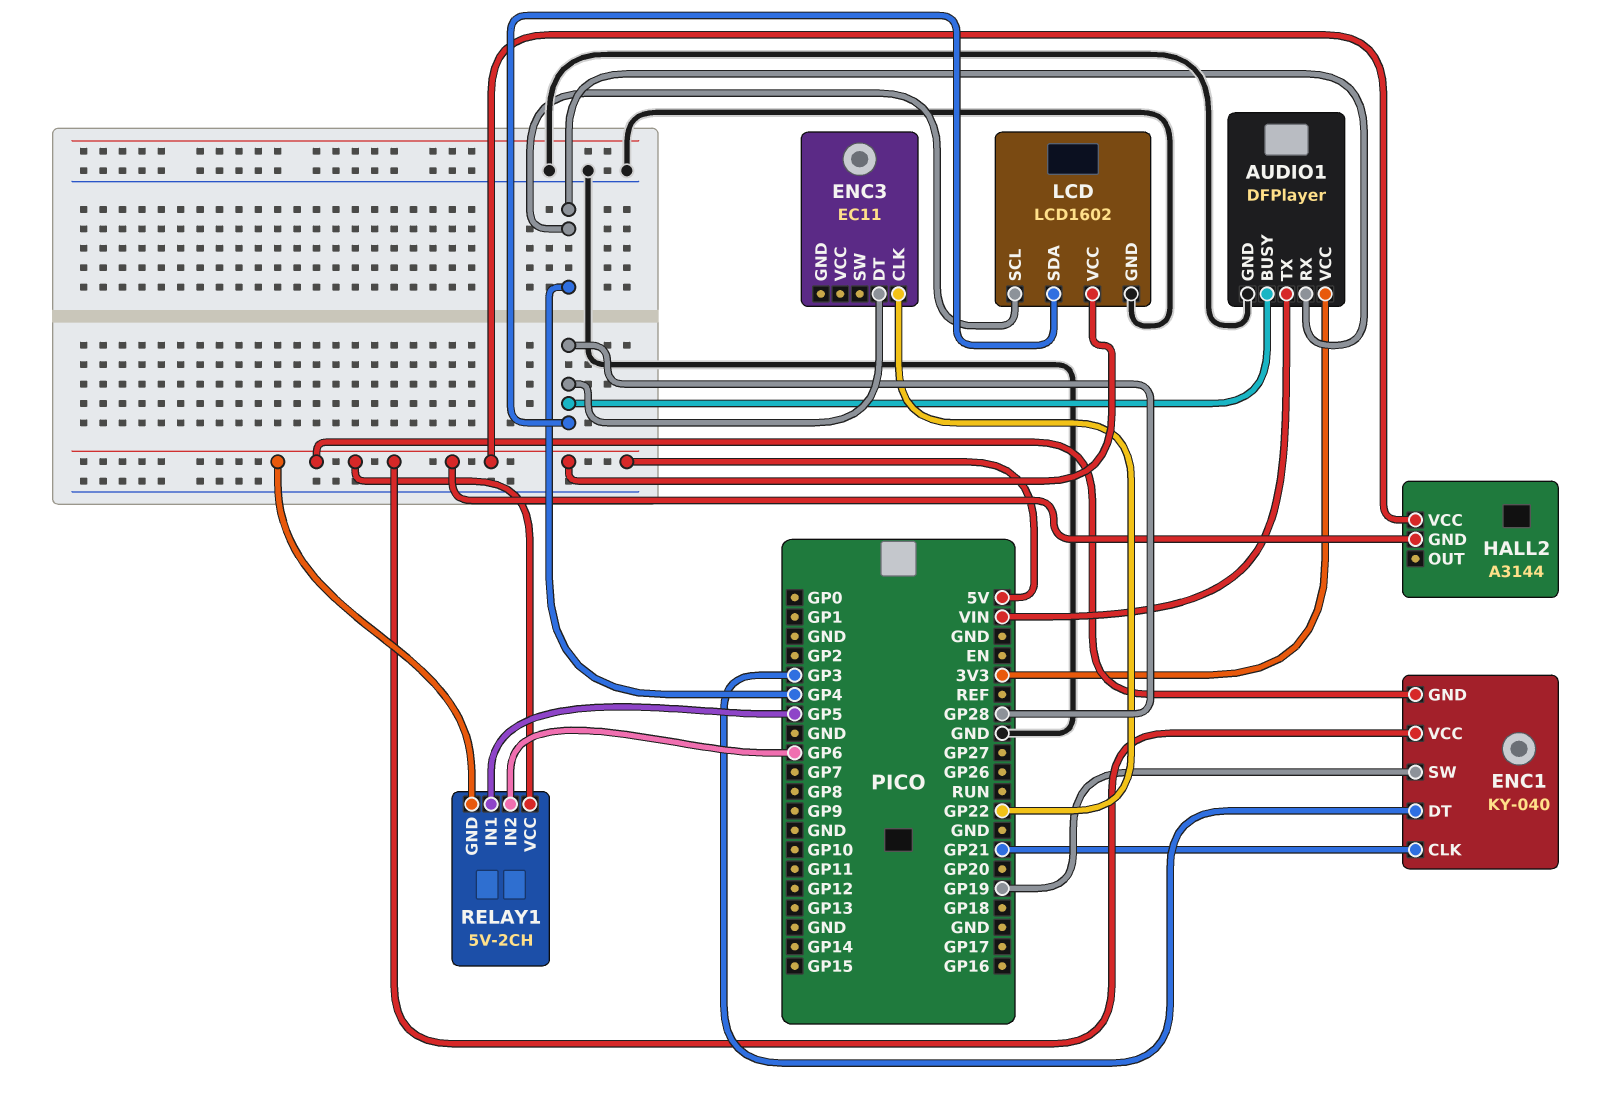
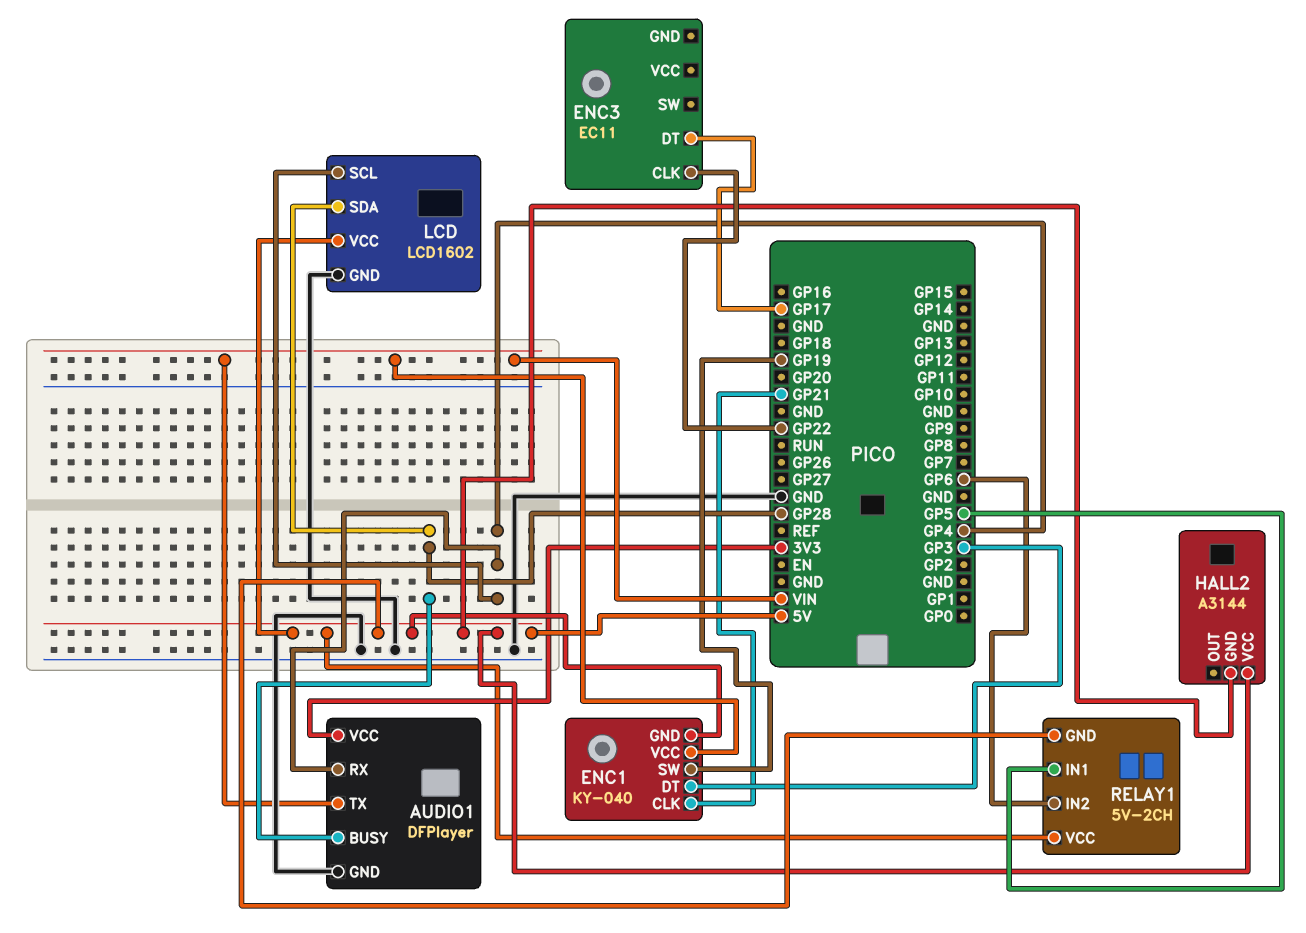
ENC1 pin VCC: 5V -> VIN
ENC3 pin DT: GP28 -> GP17

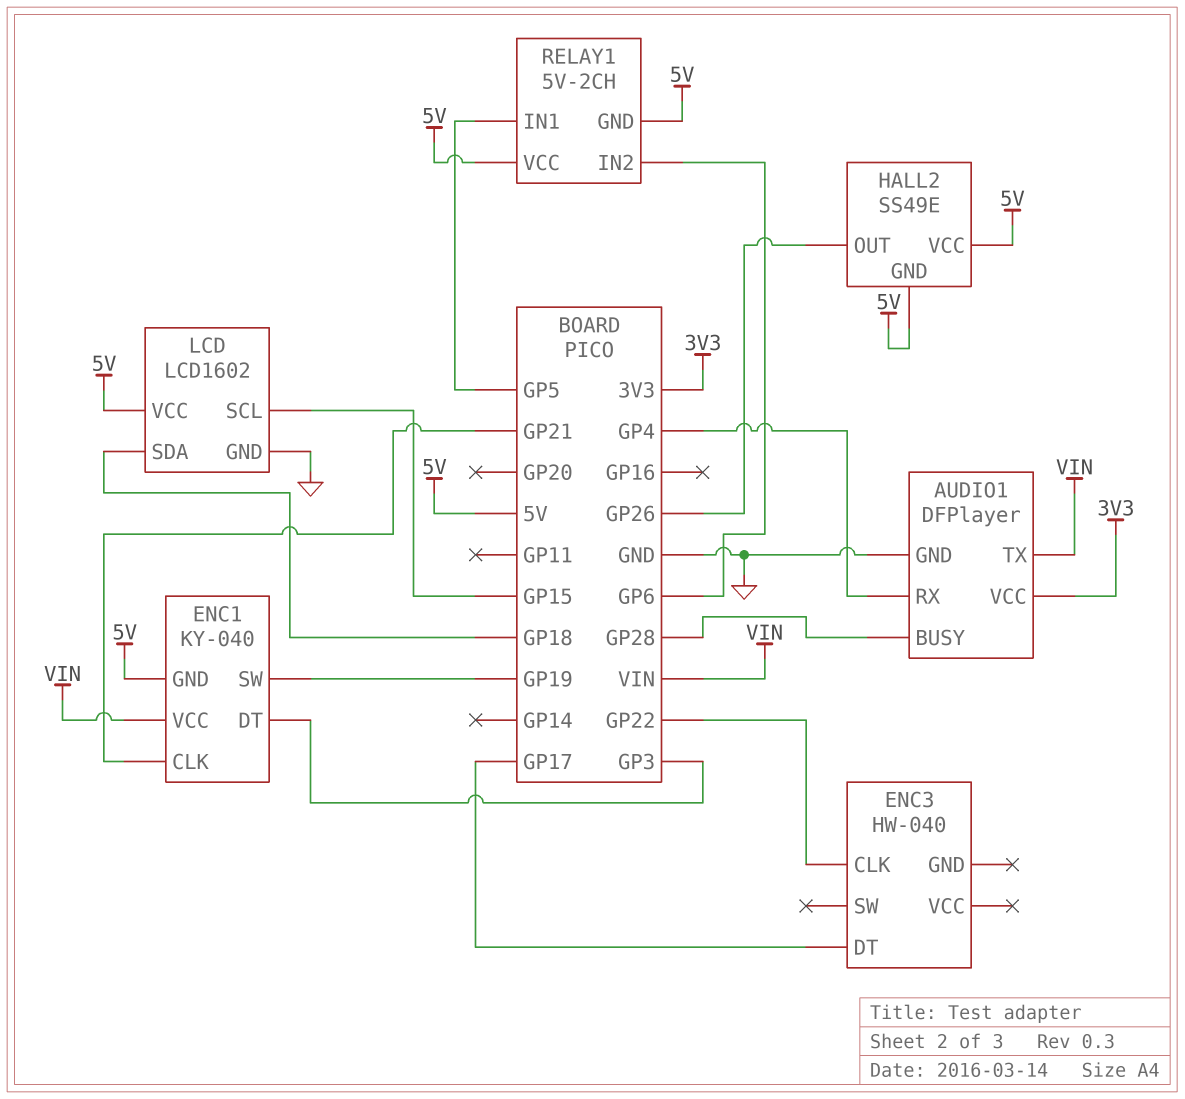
ENC3: EC11 -> HW-040
HALL2: A3144 -> SS49E
HALL2 pin OUT: none -> GP26
LCD pin SCL: GP4 -> GP15
LCD pin SDA: GP28 -> GP18

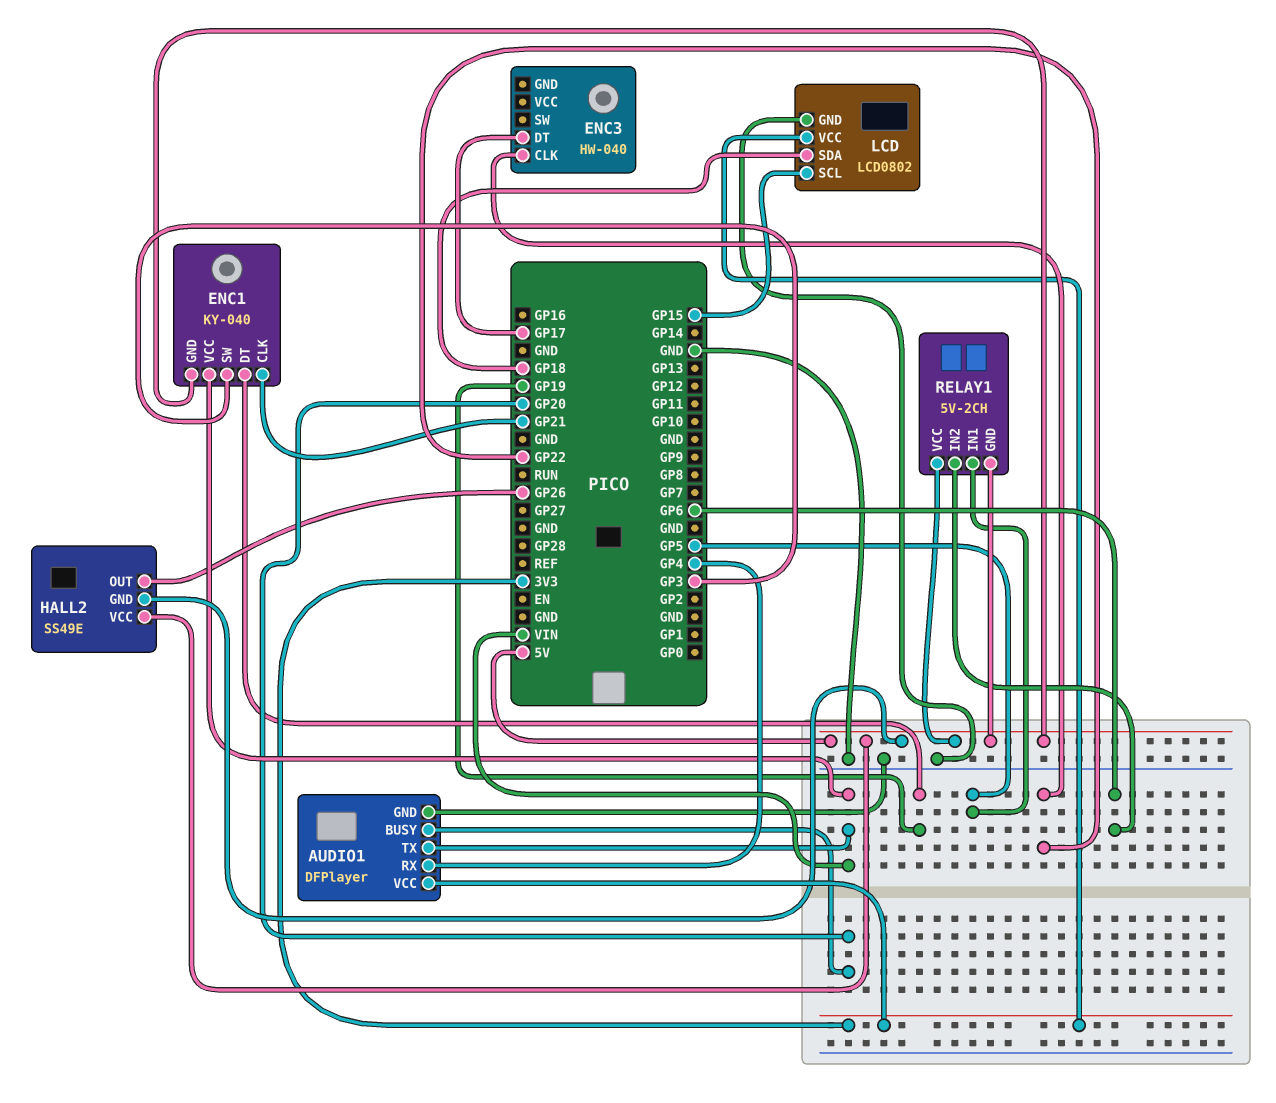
AUDIO1 pin BUSY: GP28 -> GP20
ENC1 pin DT: GP3 -> GP19
ENC1 pin SW: GP19 -> GP3
LCD: LCD1602 -> LCD0802
LCD pin VCC: 5V -> 3V3

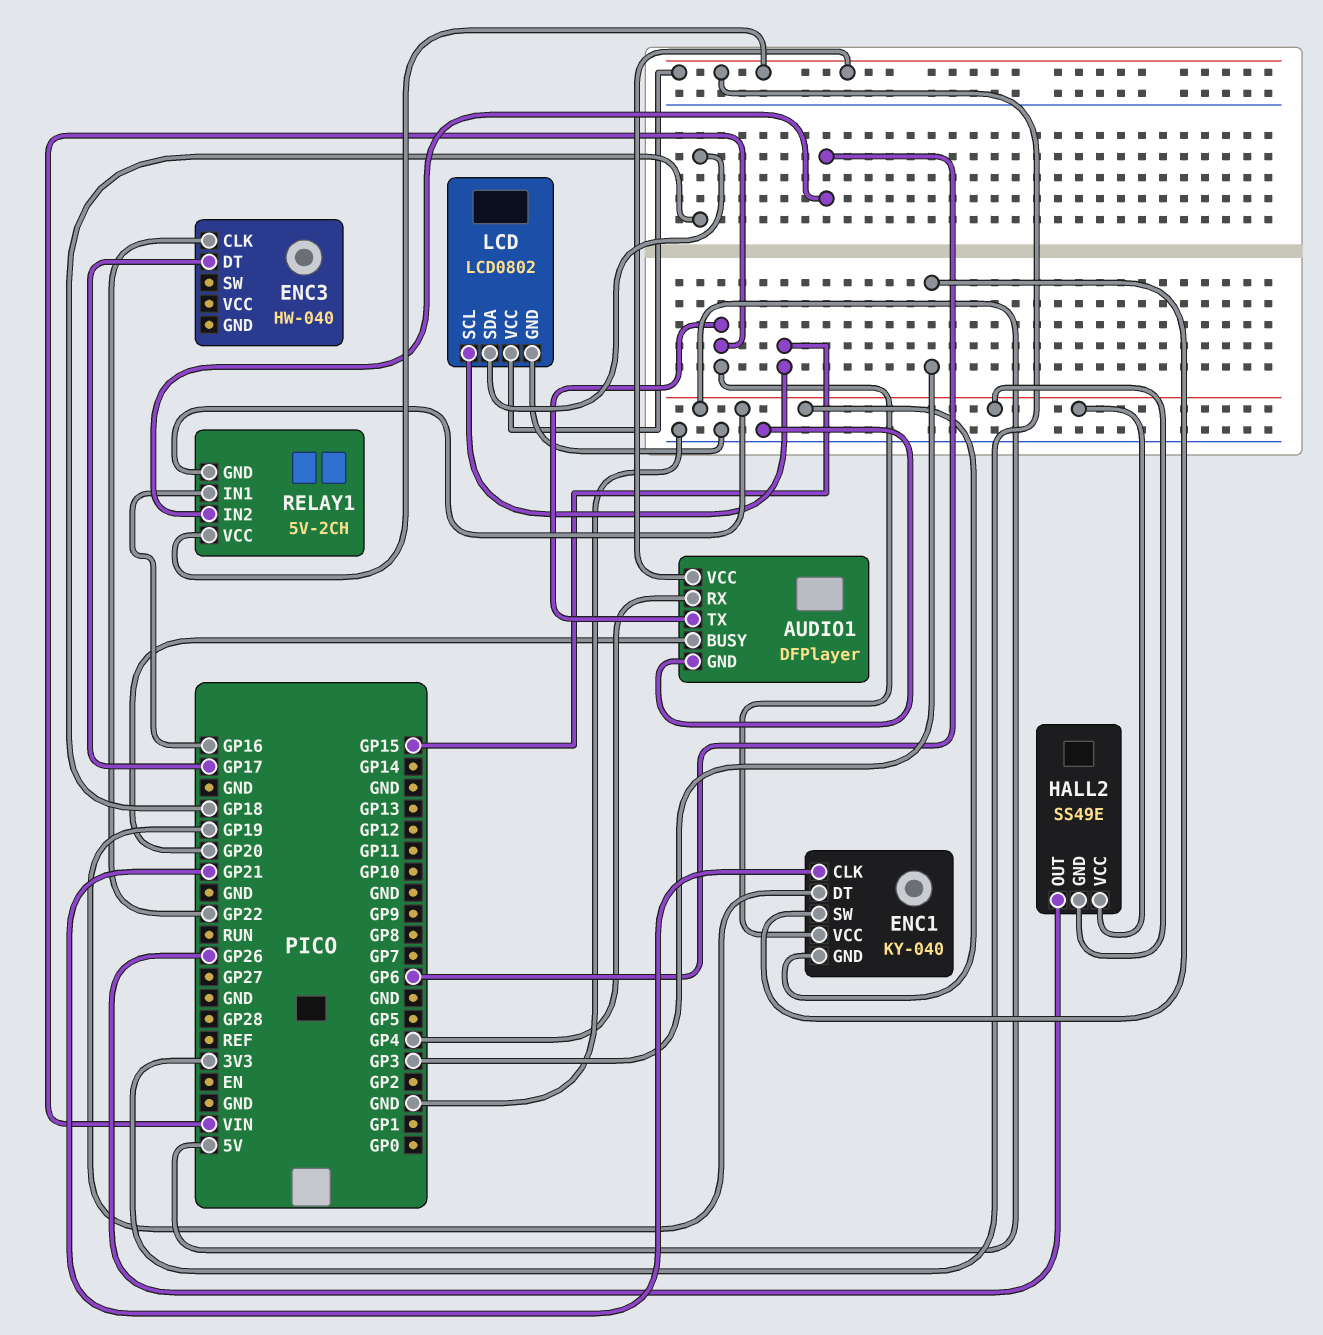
RELAY1 pin IN1: GP5 -> GP16
RELAY1 pin VCC: 5V -> 3V3

